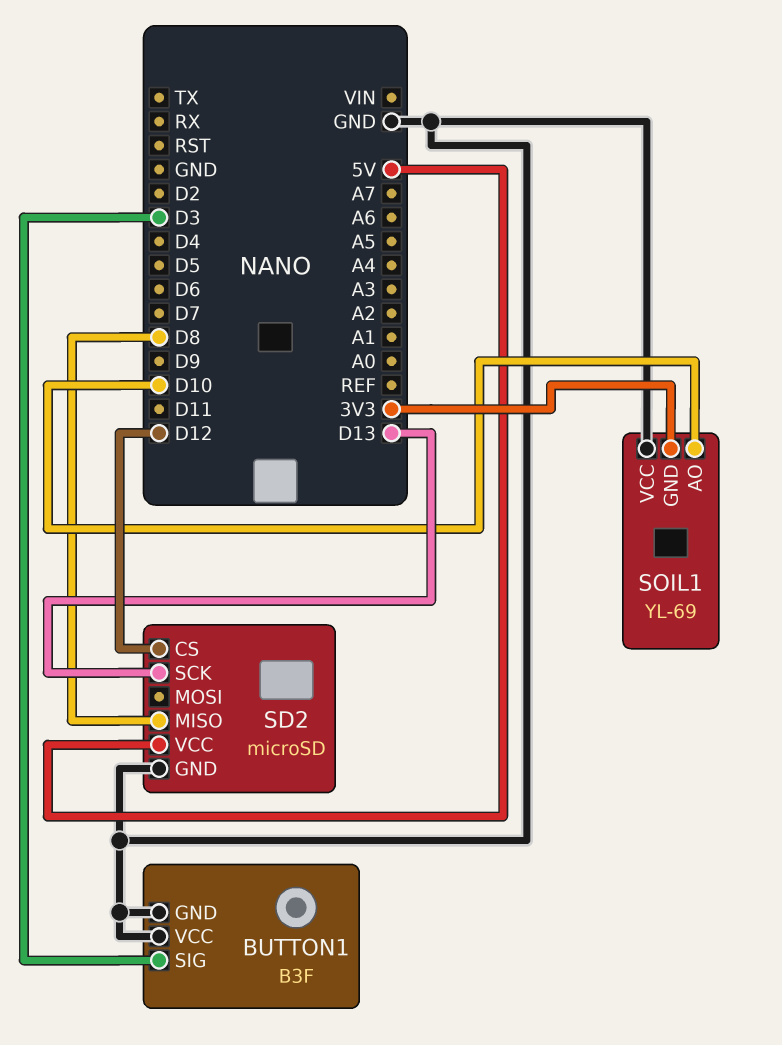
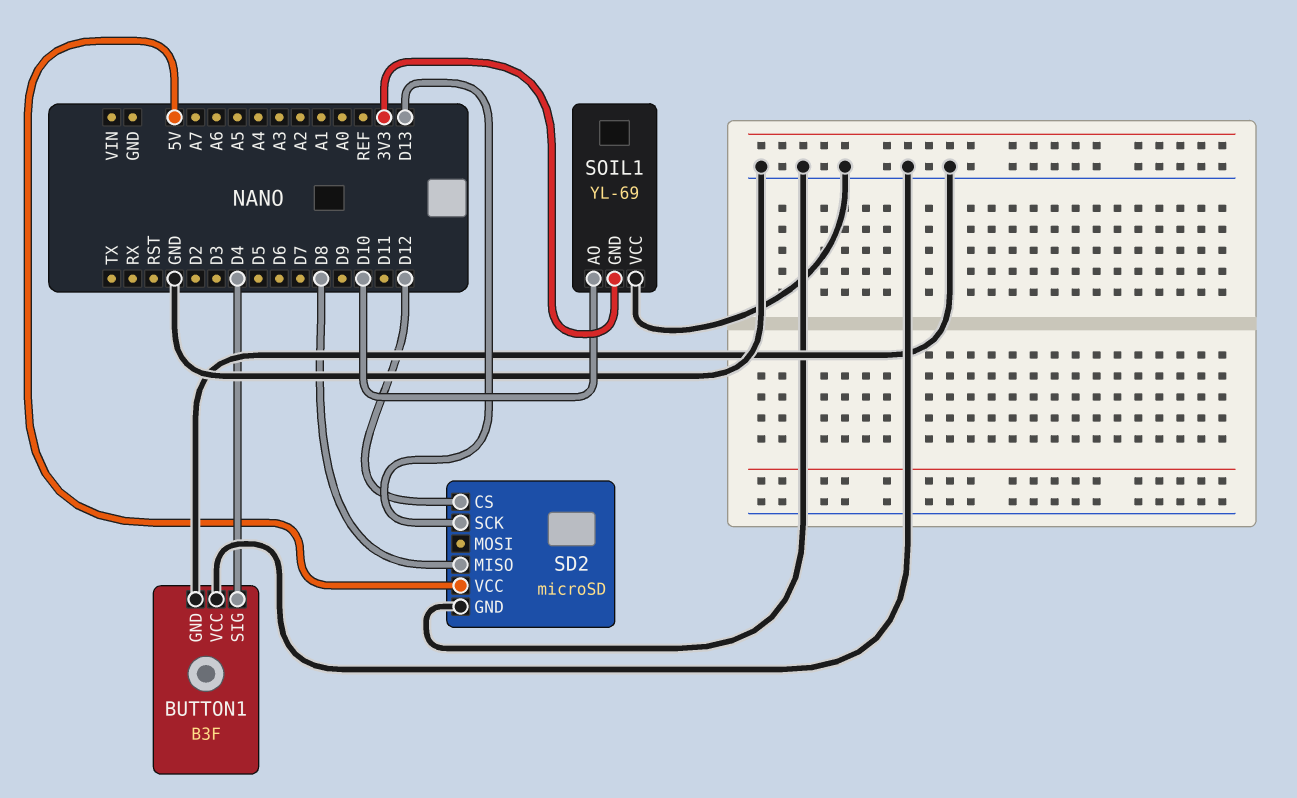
BUTTON1 pin SIG: D3 -> D4

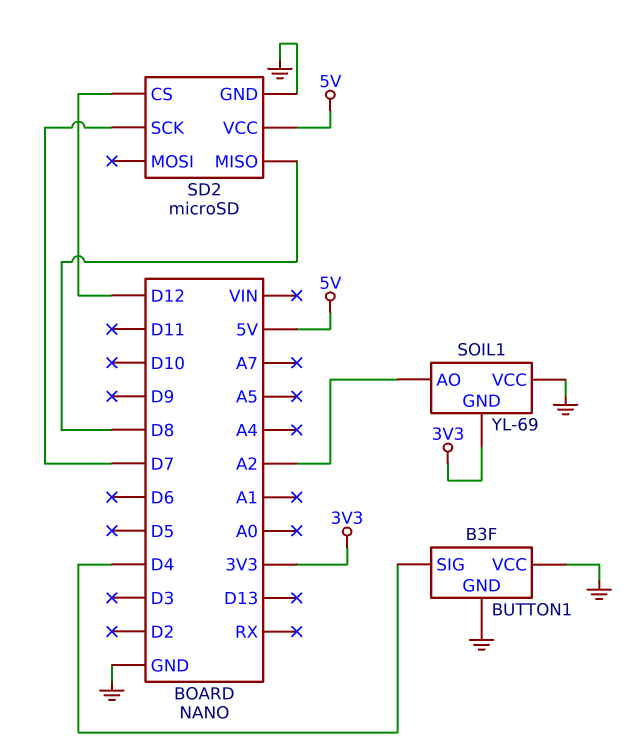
SD2 pin SCK: D13 -> D7
SOIL1 pin AO: D10 -> A2

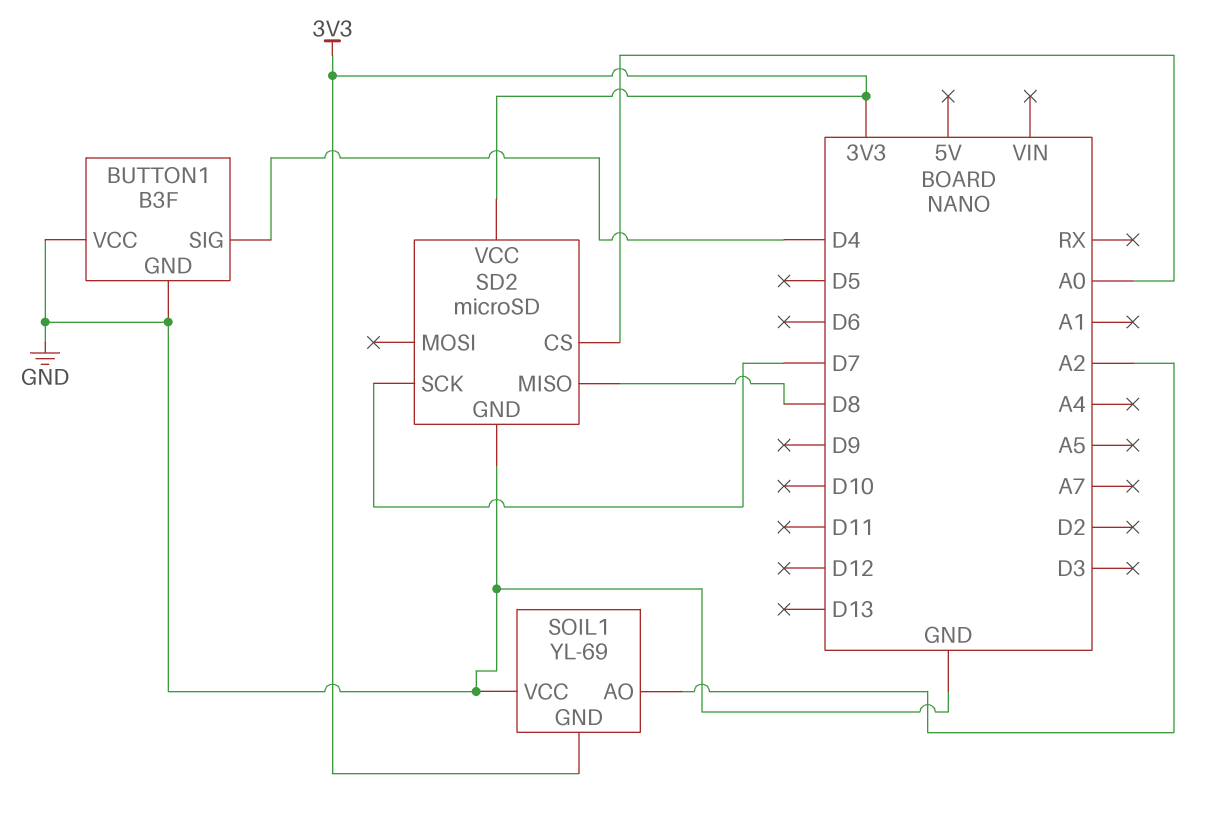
SD2 pin CS: D12 -> A0
SD2 pin VCC: 5V -> 3V3

